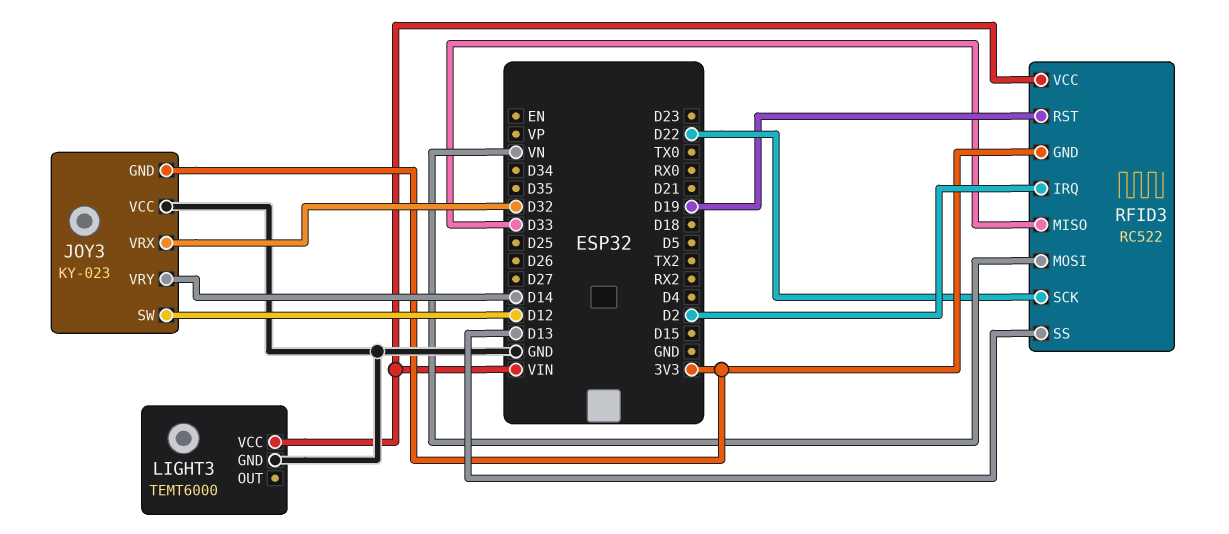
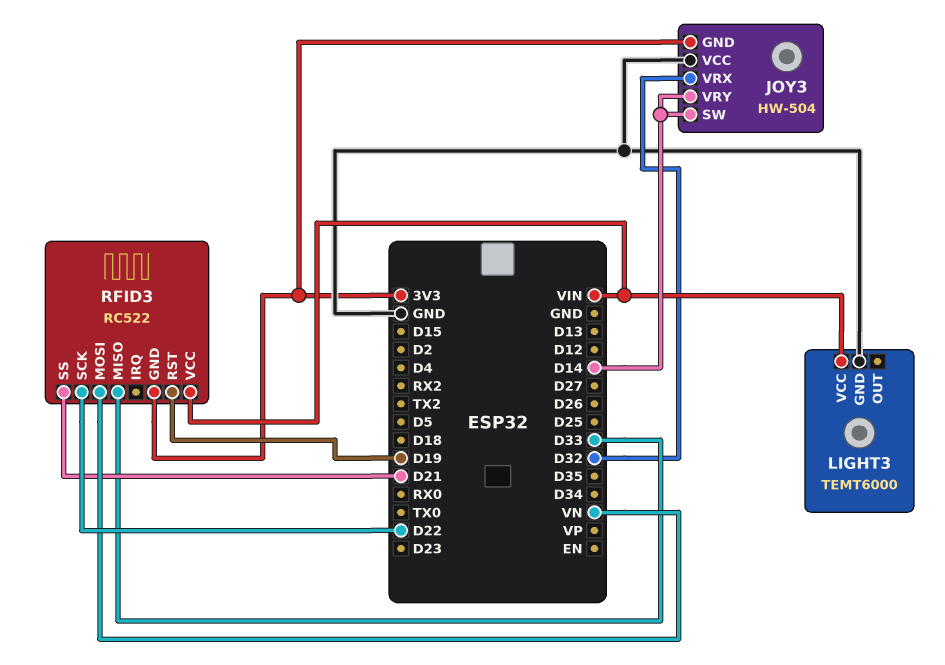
JOY3: KY-023 -> HW-504
JOY3 pin SW: D12 -> D14
RFID3 pin IRQ: D2 -> none
RFID3 pin SS: D13 -> D21

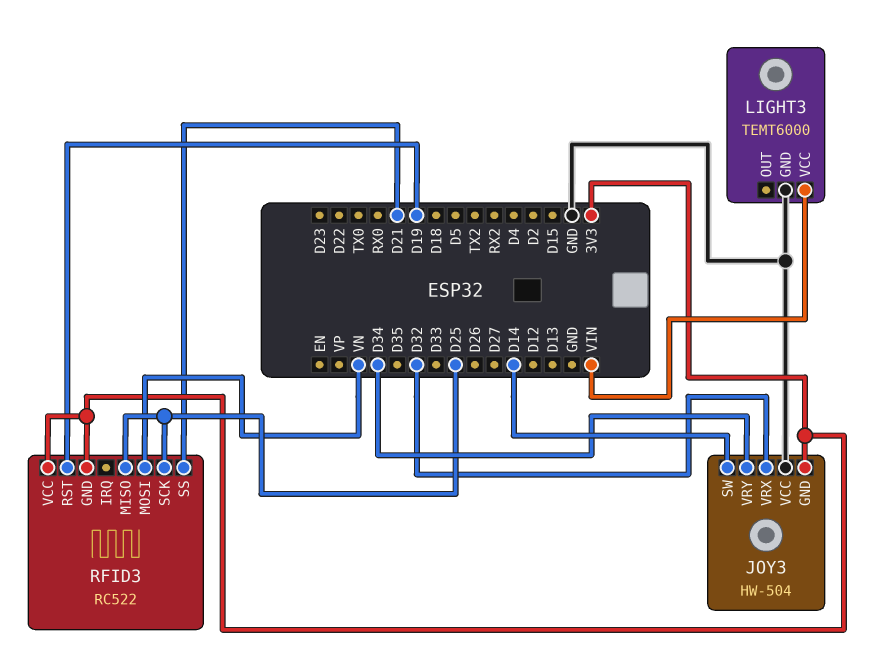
JOY3 pin VRY: D14 -> D34
RFID3 pin MISO: D33 -> D25
RFID3 pin SCK: D22 -> D25
RFID3 pin VCC: VIN -> 3V3

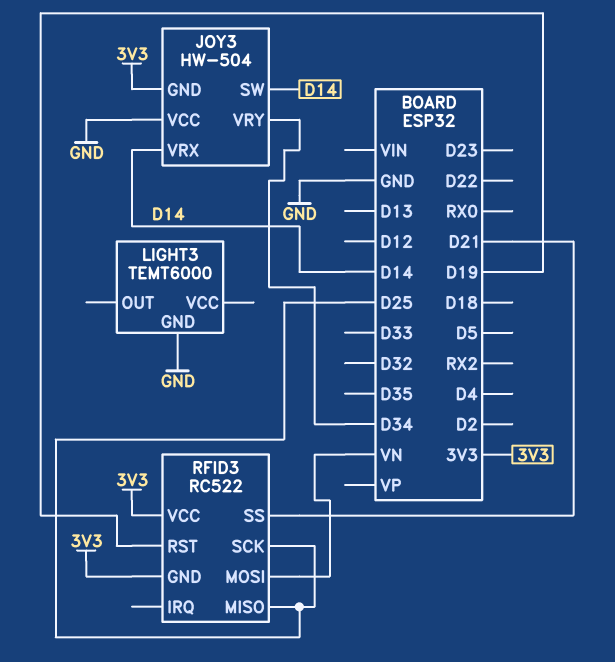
JOY3 pin VRX: D32 -> D14
LIGHT3 pin VCC: VIN -> none

